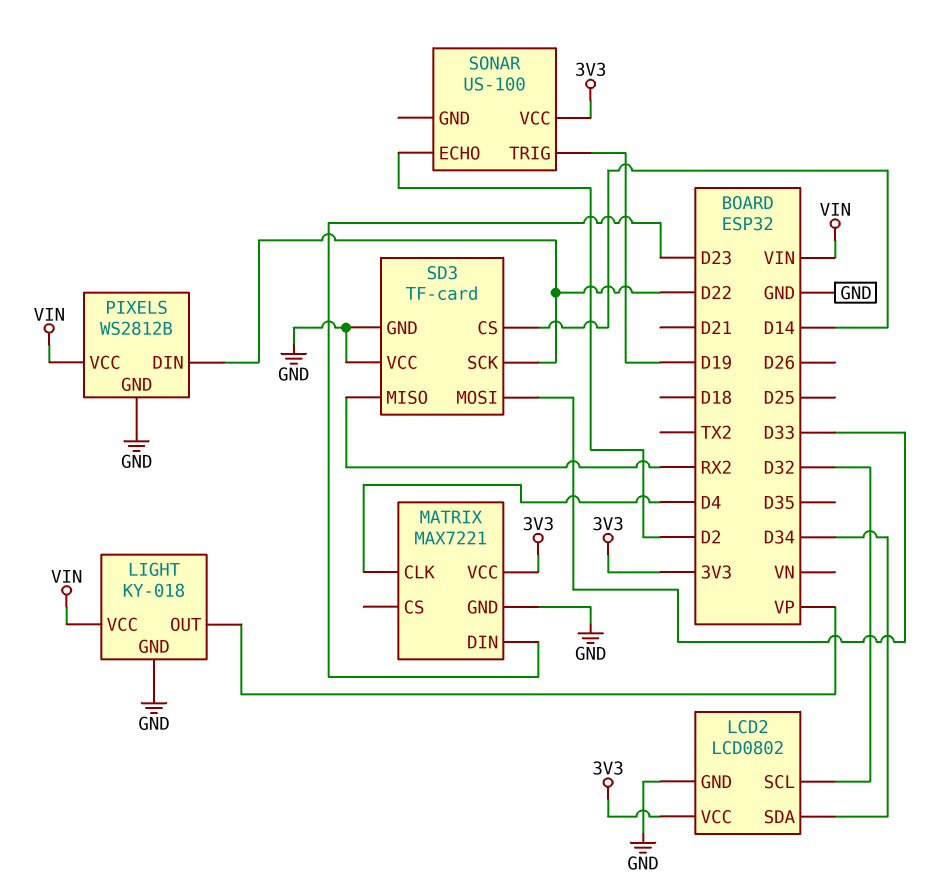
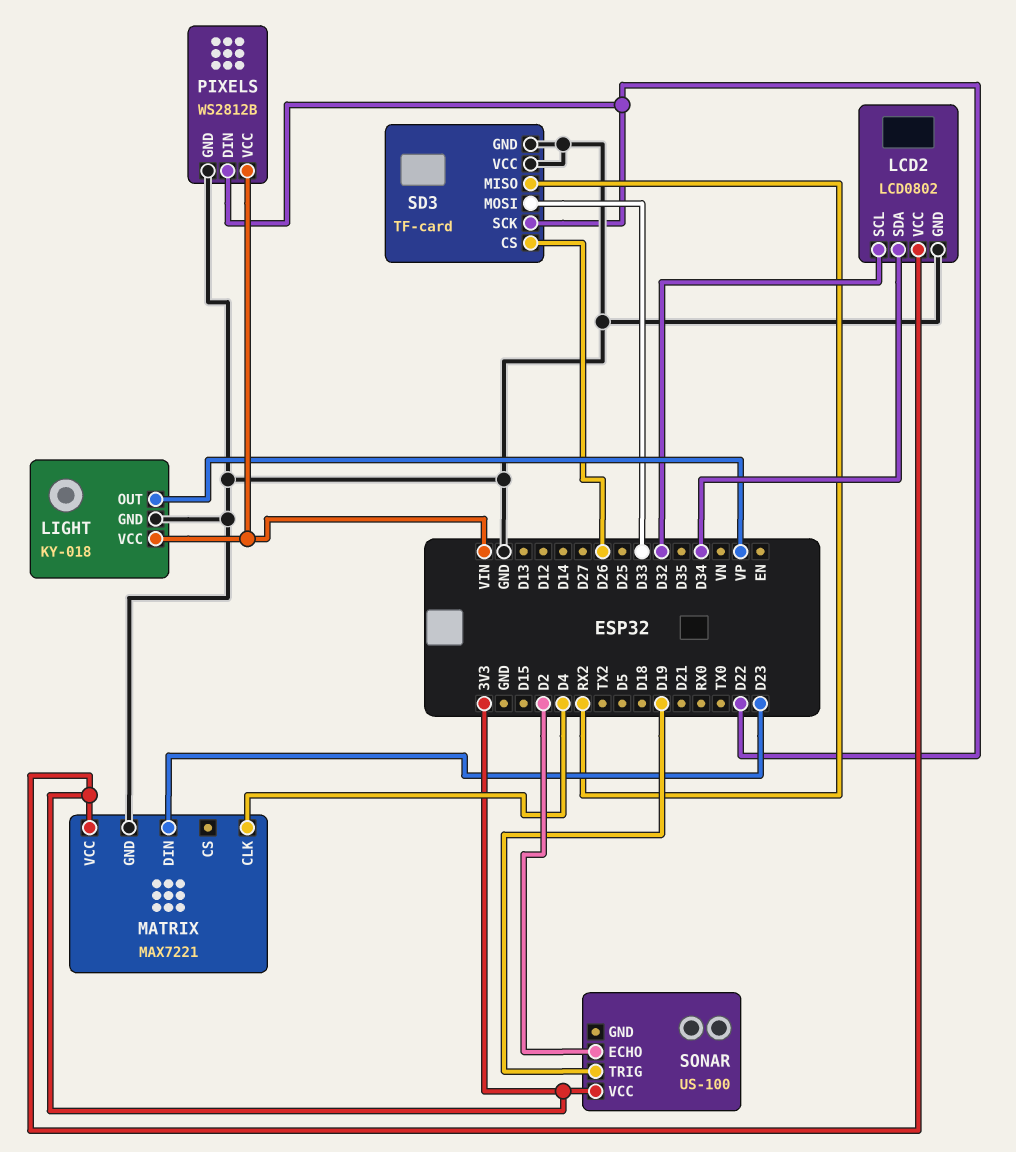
SD3 pin CS: D14 -> D26

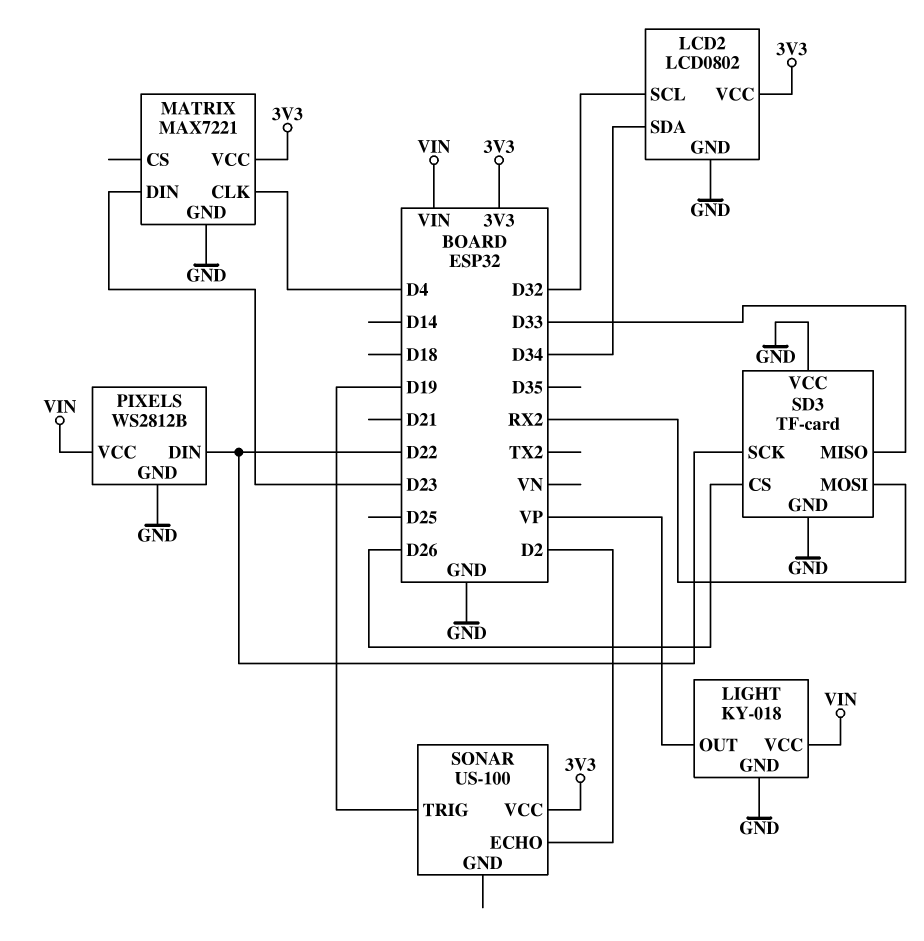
SD3 pin MISO: RX2 -> D33
SD3 pin MOSI: D33 -> RX2

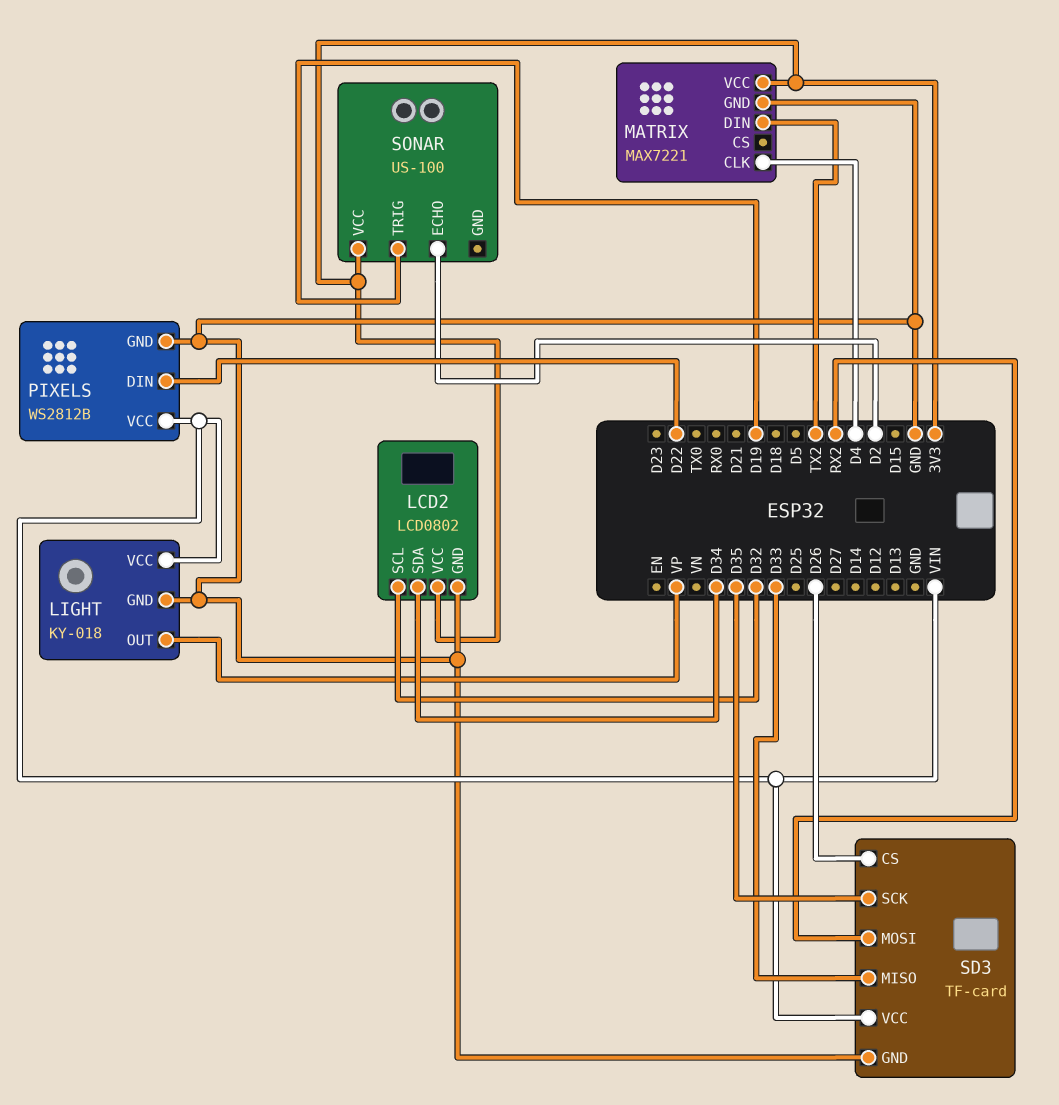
MATRIX pin DIN: D23 -> TX2
SD3 pin SCK: D22 -> D35
SD3 pin VCC: GND -> VIN

